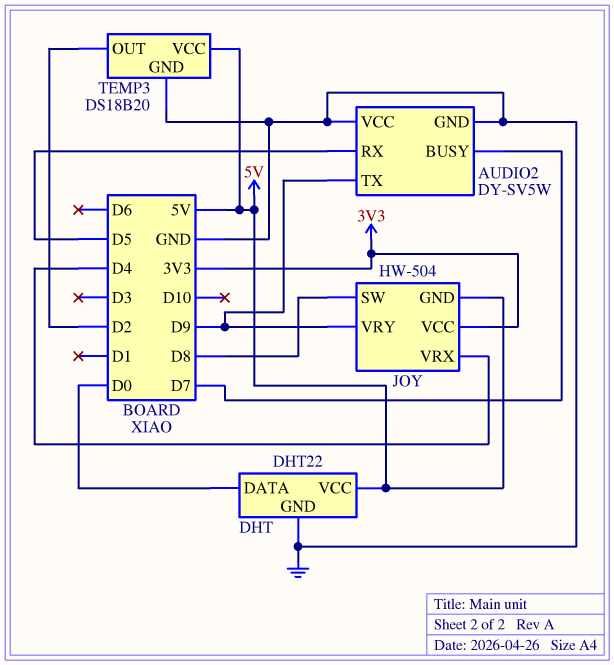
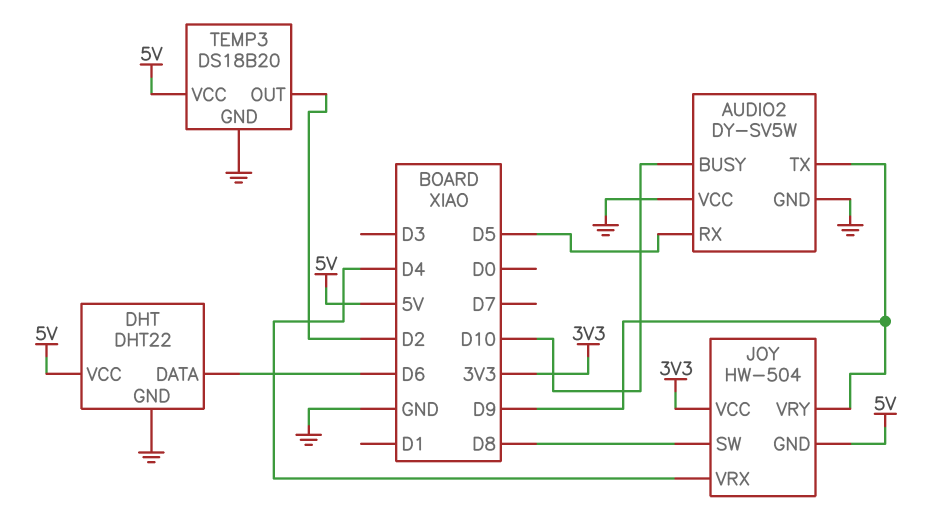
AUDIO2 pin BUSY: D7 -> D10
DHT pin DATA: D0 -> D6

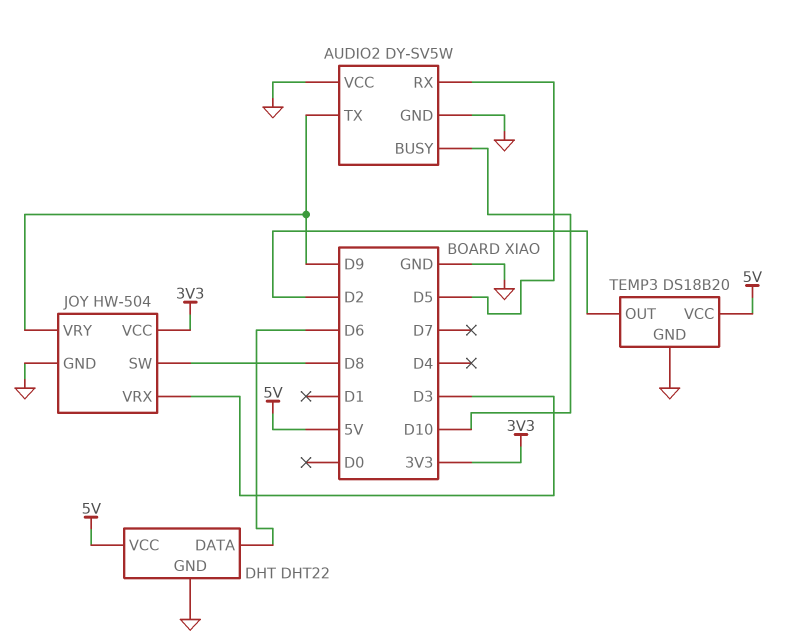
JOY pin GND: 5V -> GND
JOY pin VRX: D4 -> D3

